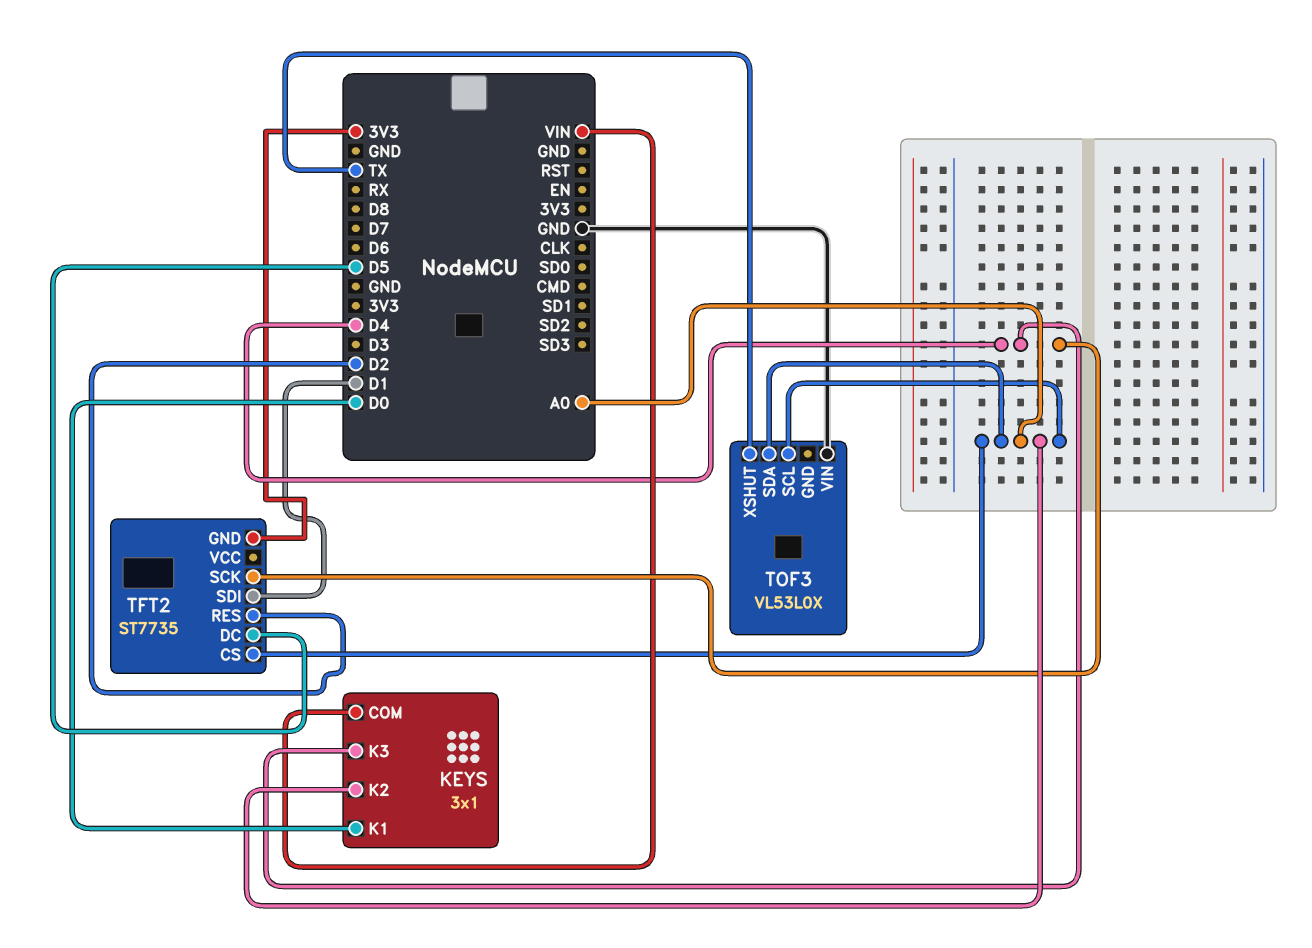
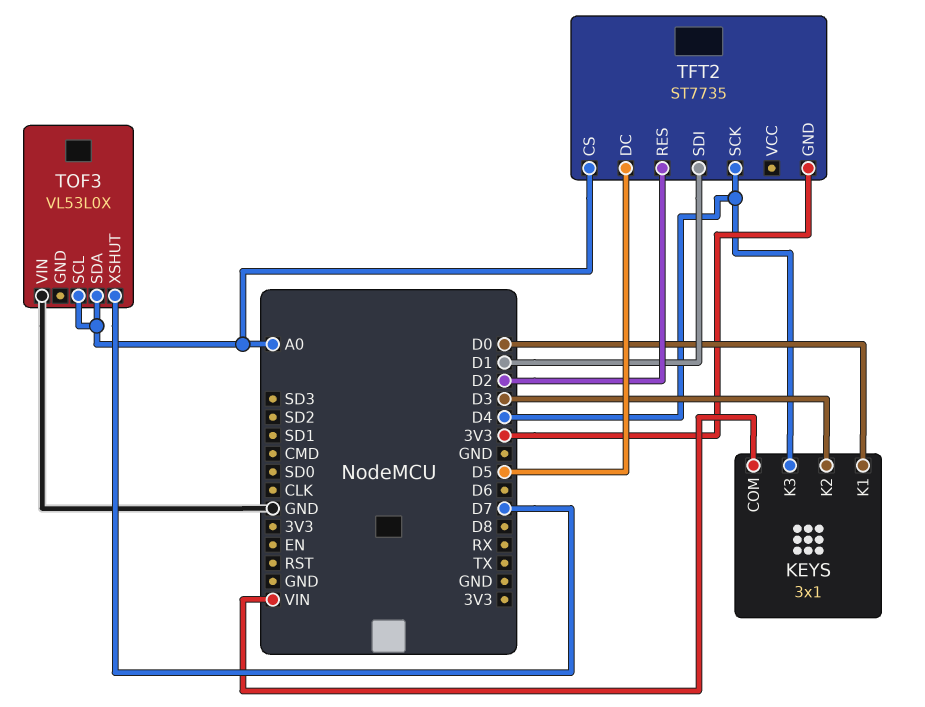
KEYS pin K2: A0 -> D3
TOF3 pin XSHUT: TX -> D7

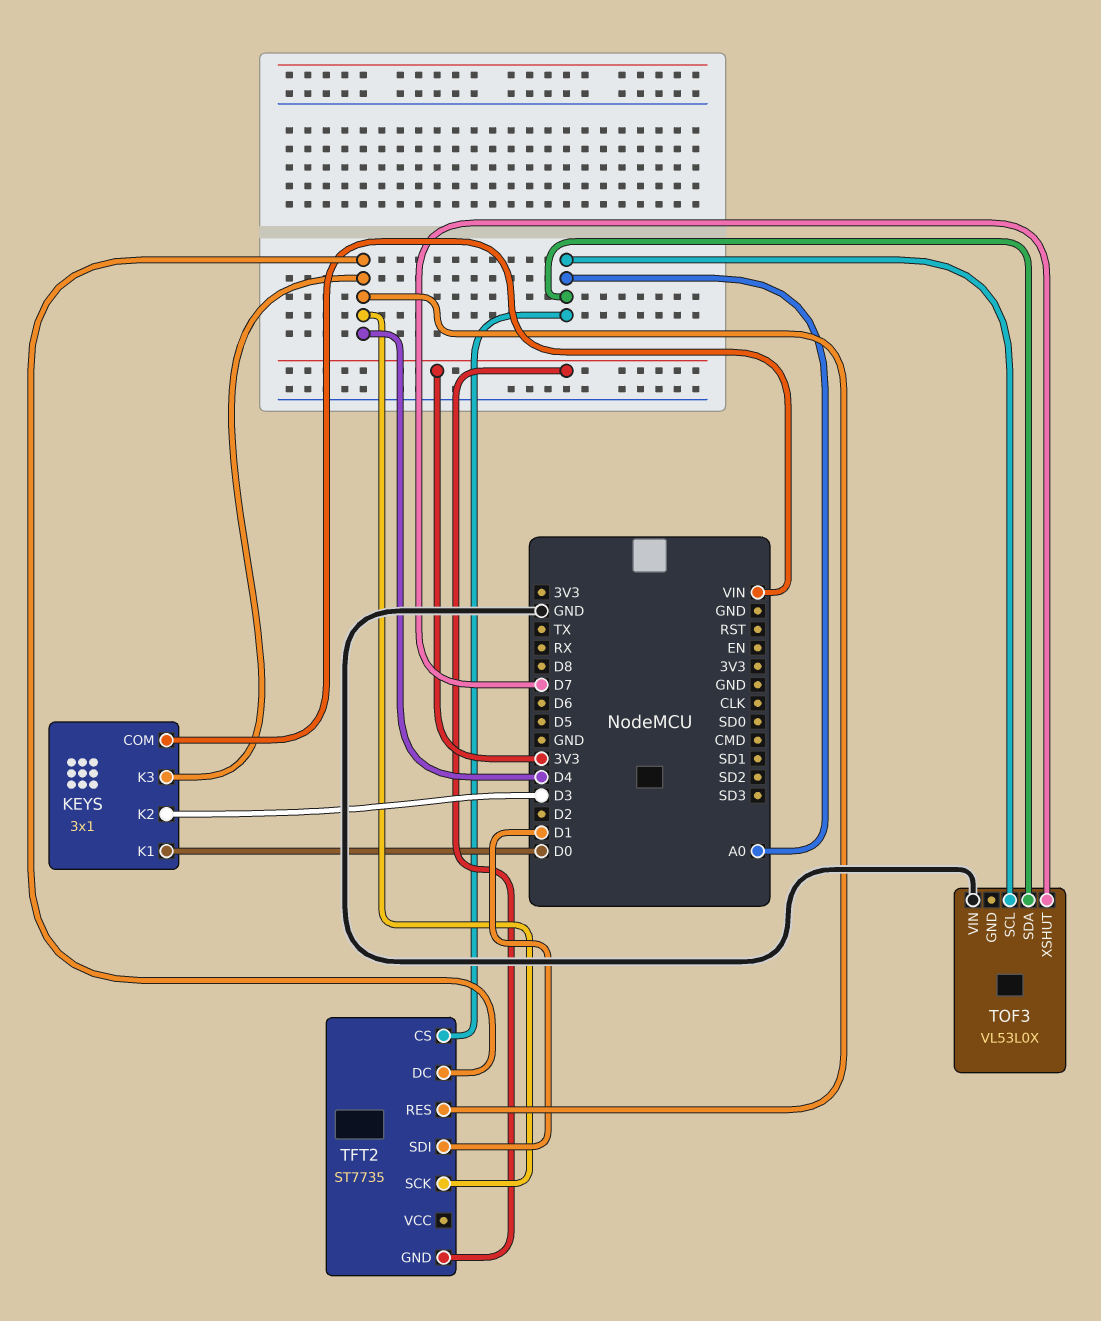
TFT2 pin DC: D5 -> D4
TFT2 pin RES: D2 -> D4

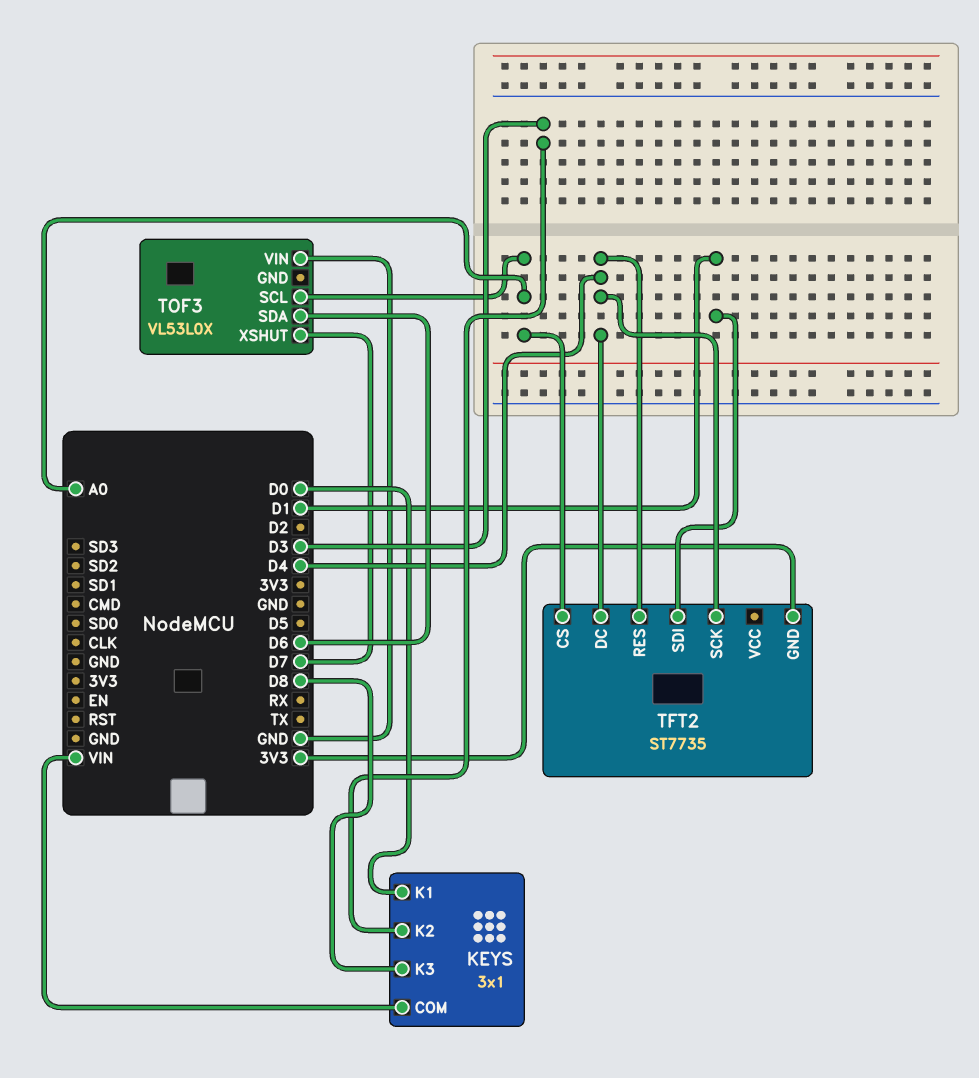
KEYS pin K3: D4 -> D8
TOF3 pin SDA: A0 -> D6

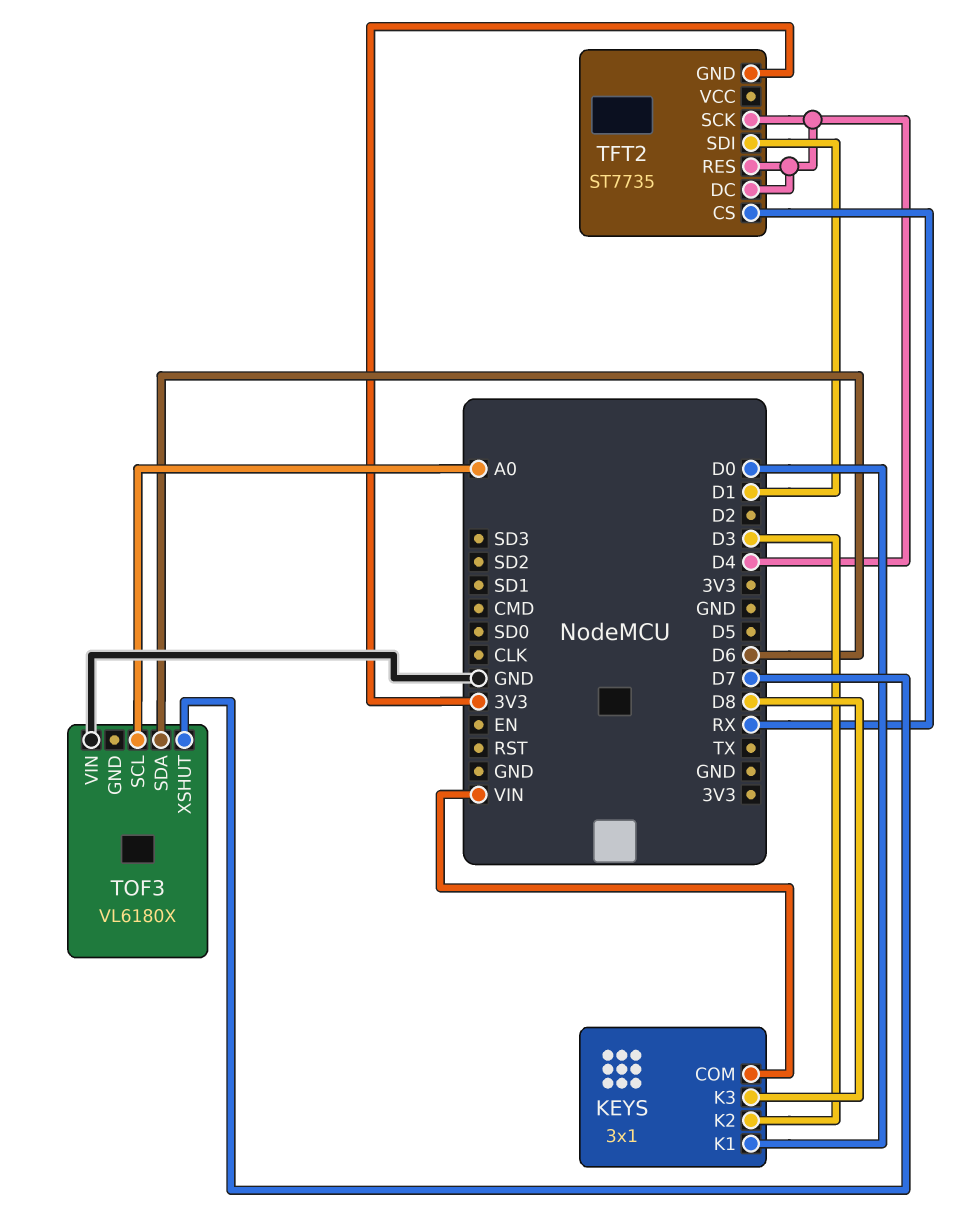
TFT2 pin CS: A0 -> RX
TOF3: VL53L0X -> VL6180X

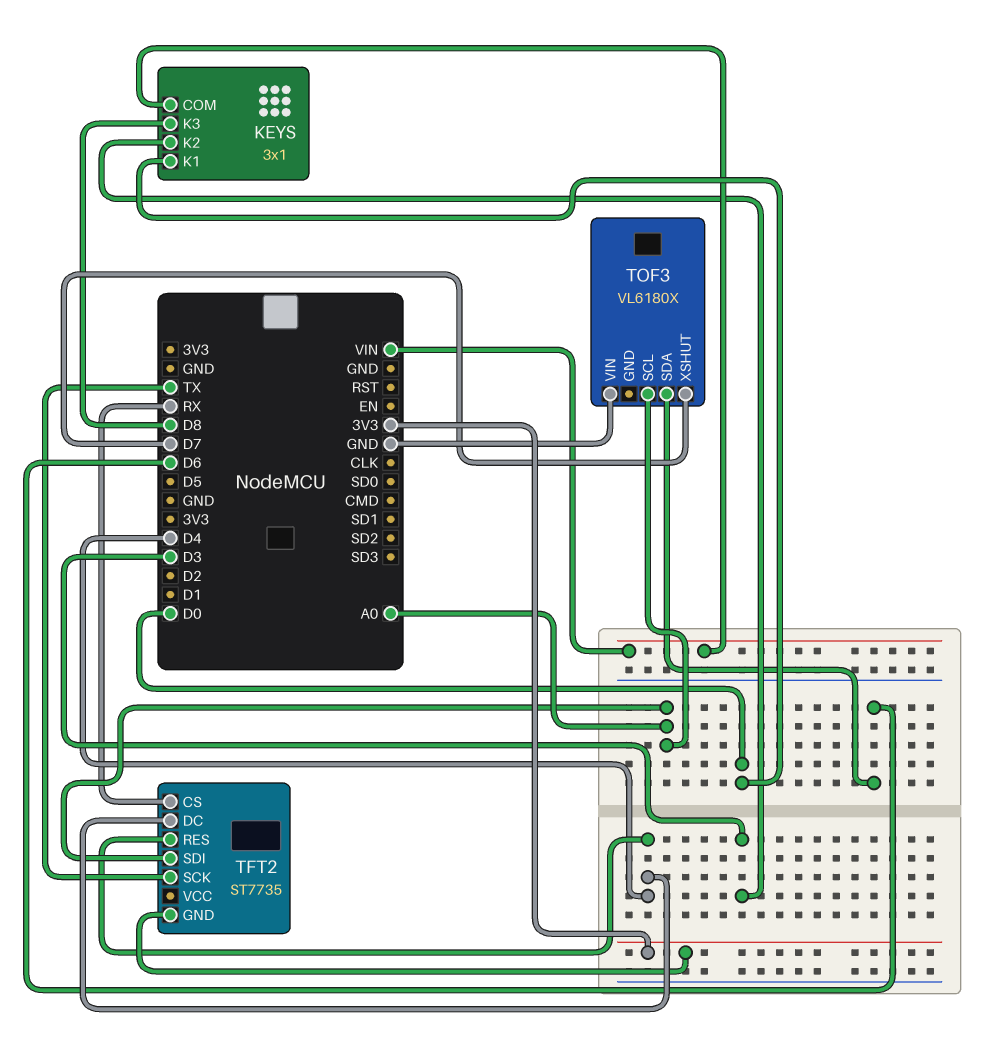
TFT2 pin SCK: D4 -> TX
TFT2 pin SDI: D1 -> A0

